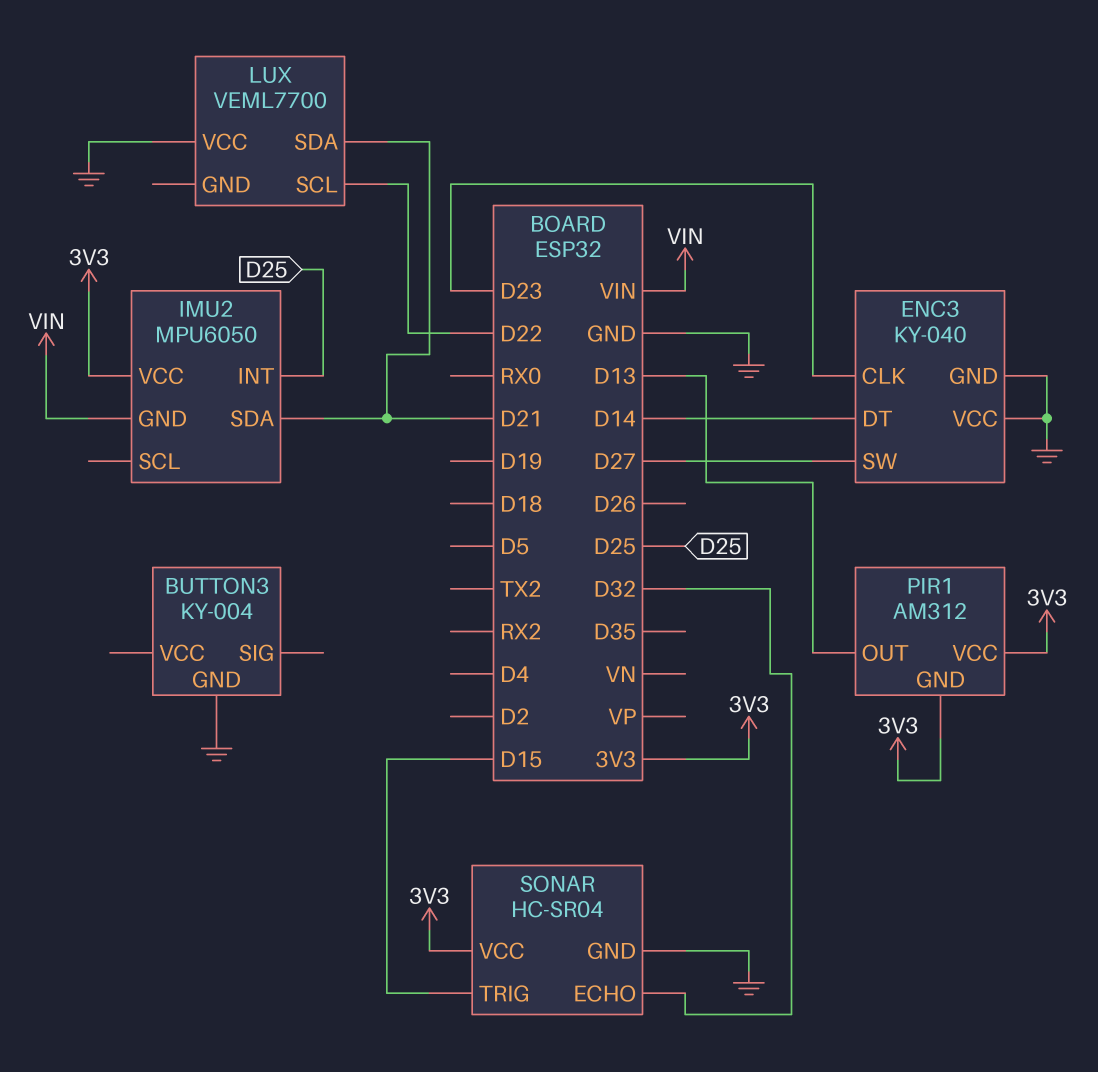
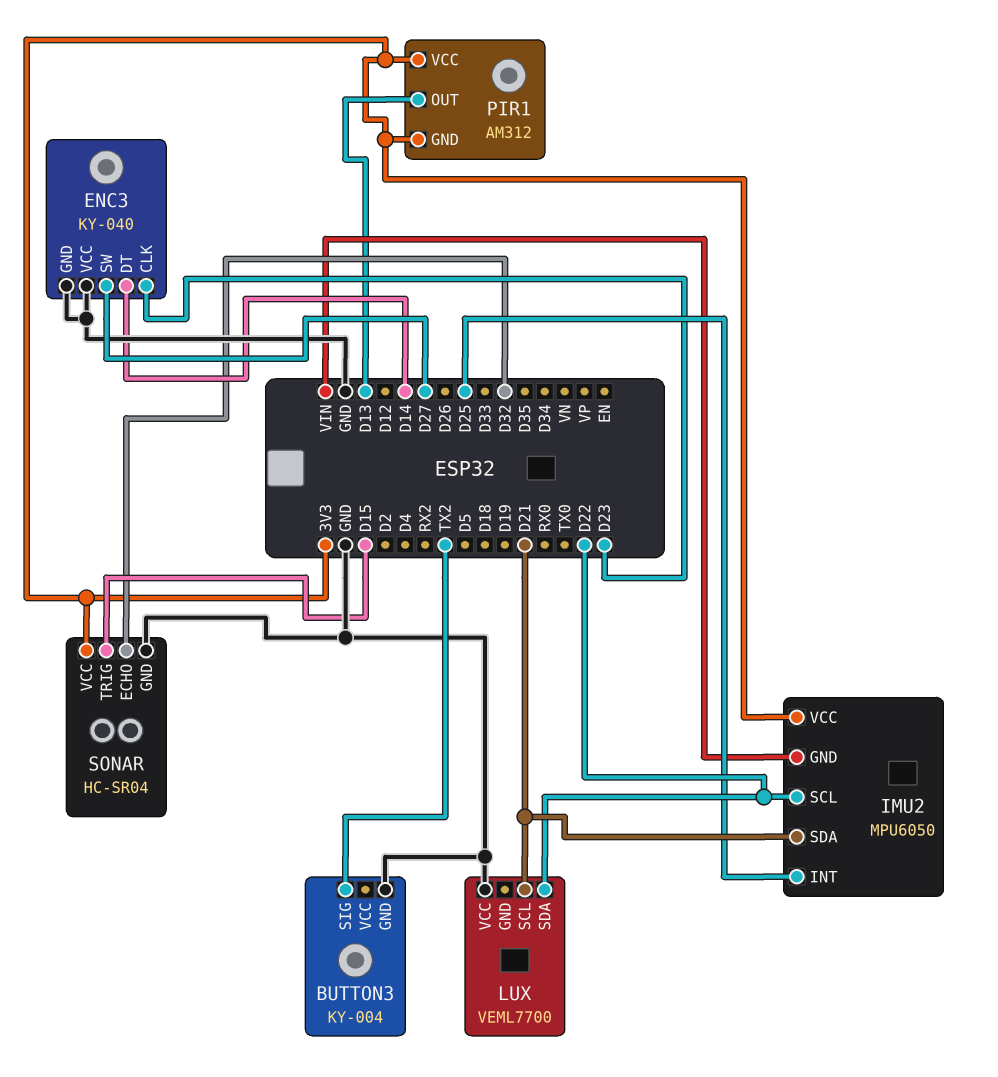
BUTTON3 pin SIG: none -> TX2
IMU2 pin SCL: none -> D22
LUX pin SCL: D22 -> D21
LUX pin SDA: D21 -> D22

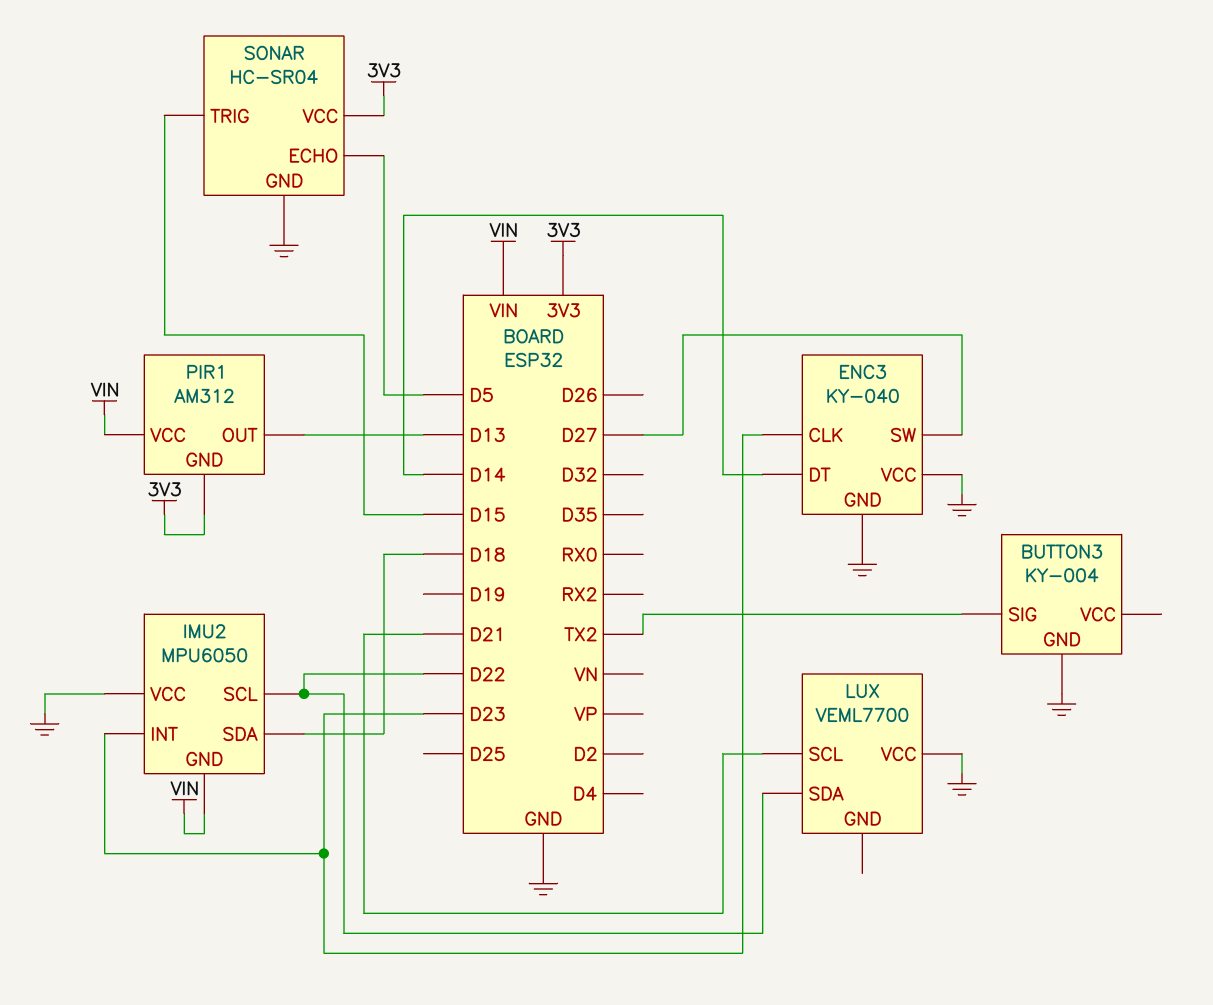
IMU2 pin INT: D25 -> D23
IMU2 pin SDA: D21 -> D18
IMU2 pin VCC: 3V3 -> GND
PIR1 pin VCC: 3V3 -> VIN
SONAR pin ECHO: D32 -> D5

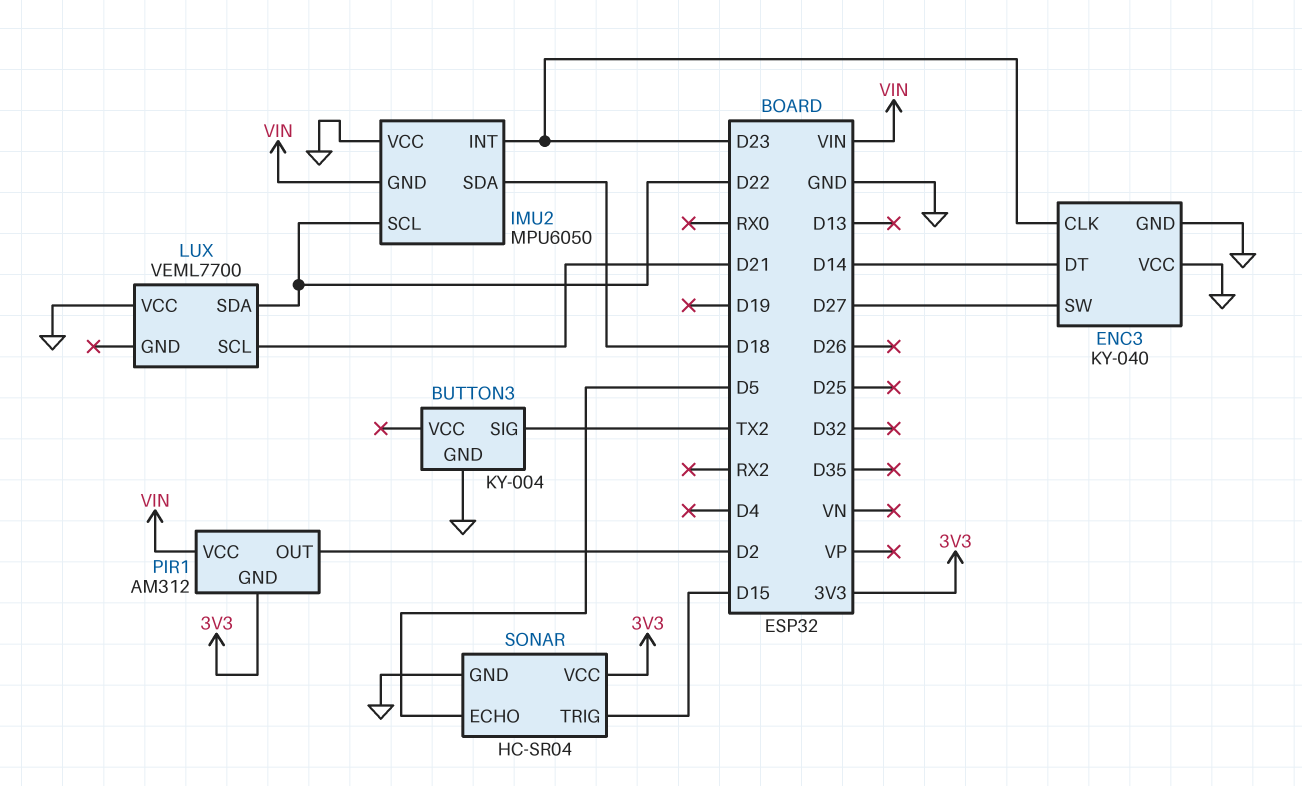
PIR1 pin OUT: D13 -> D2

